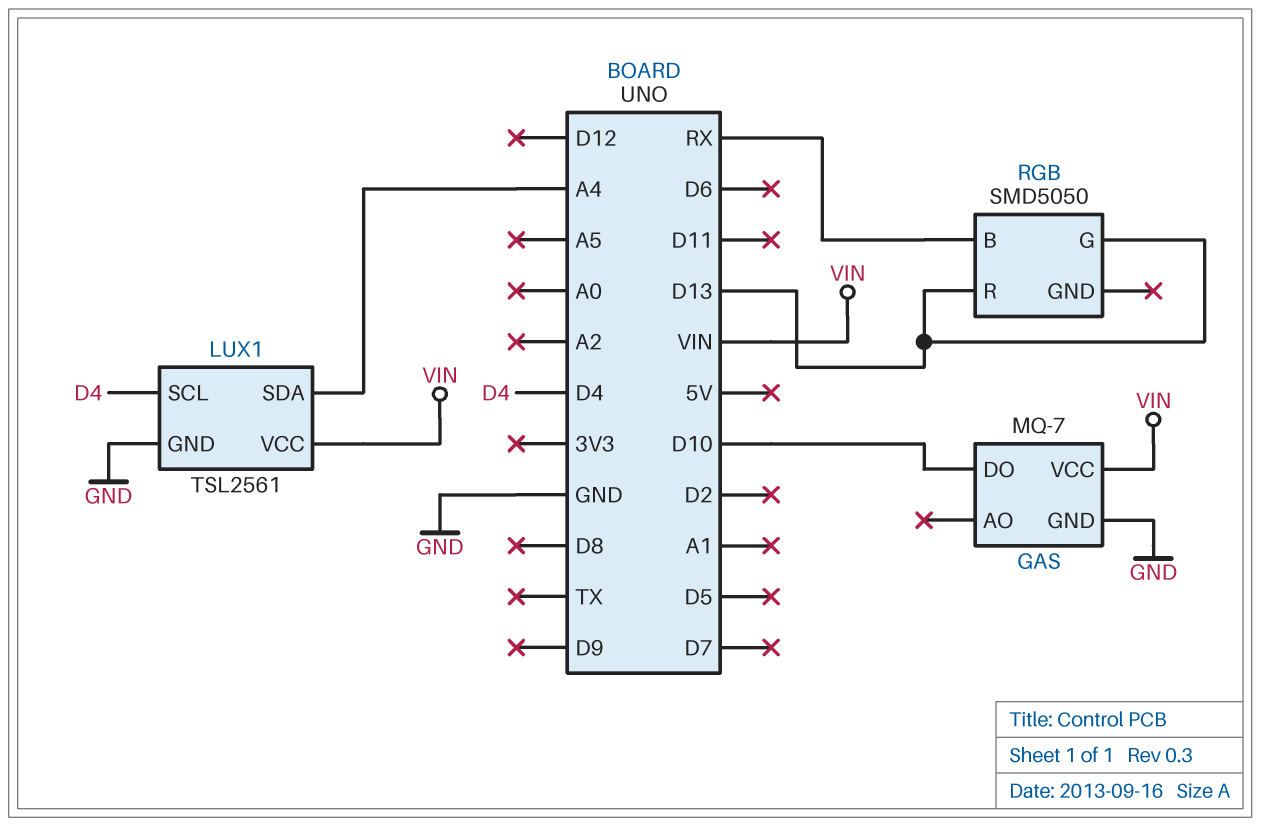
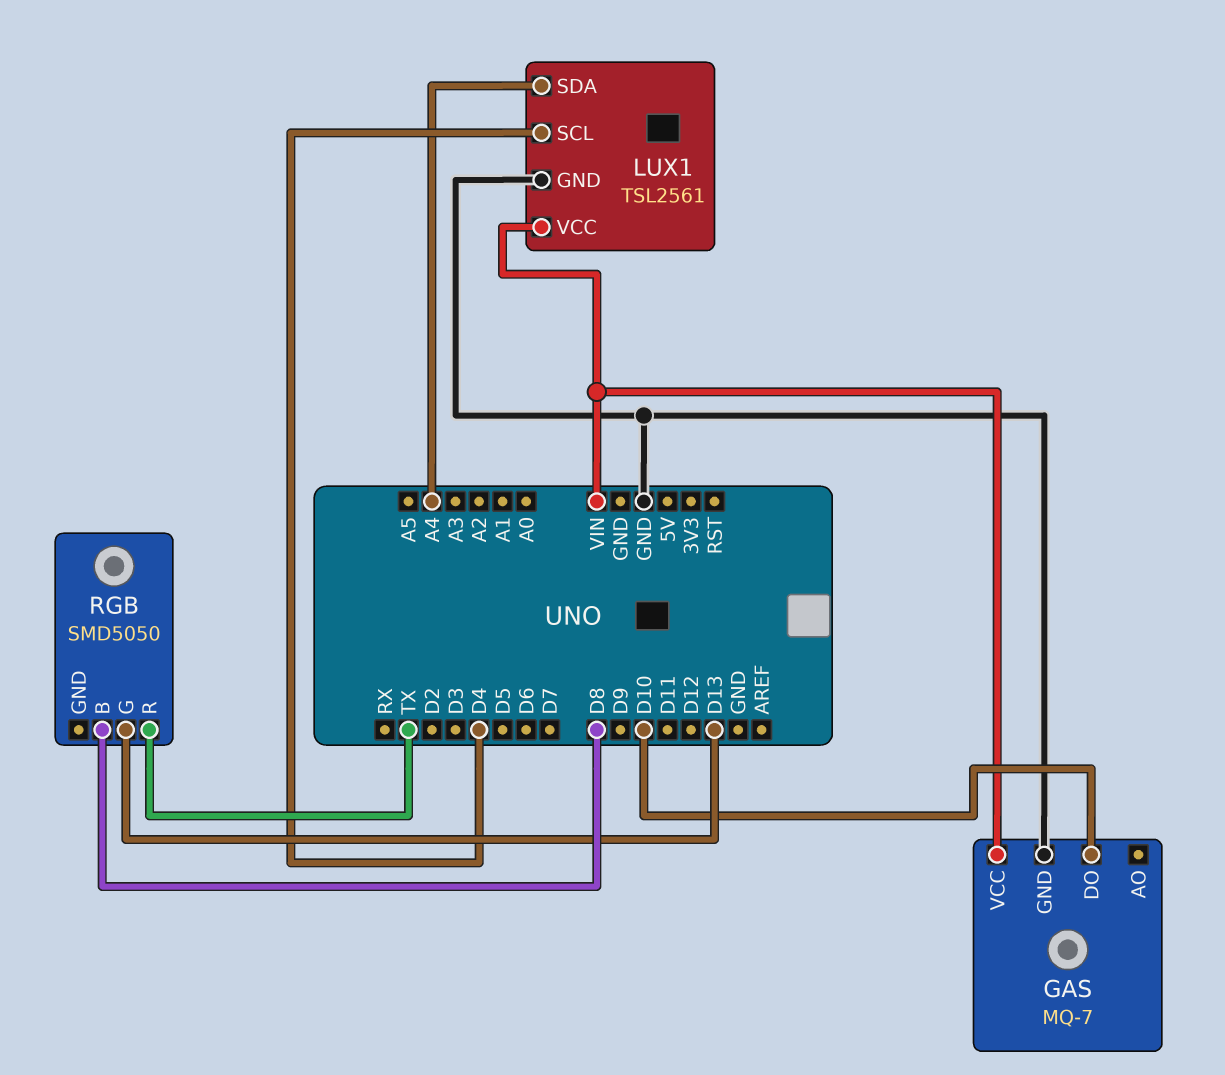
RGB pin B: RX -> D8
RGB pin R: D13 -> TX

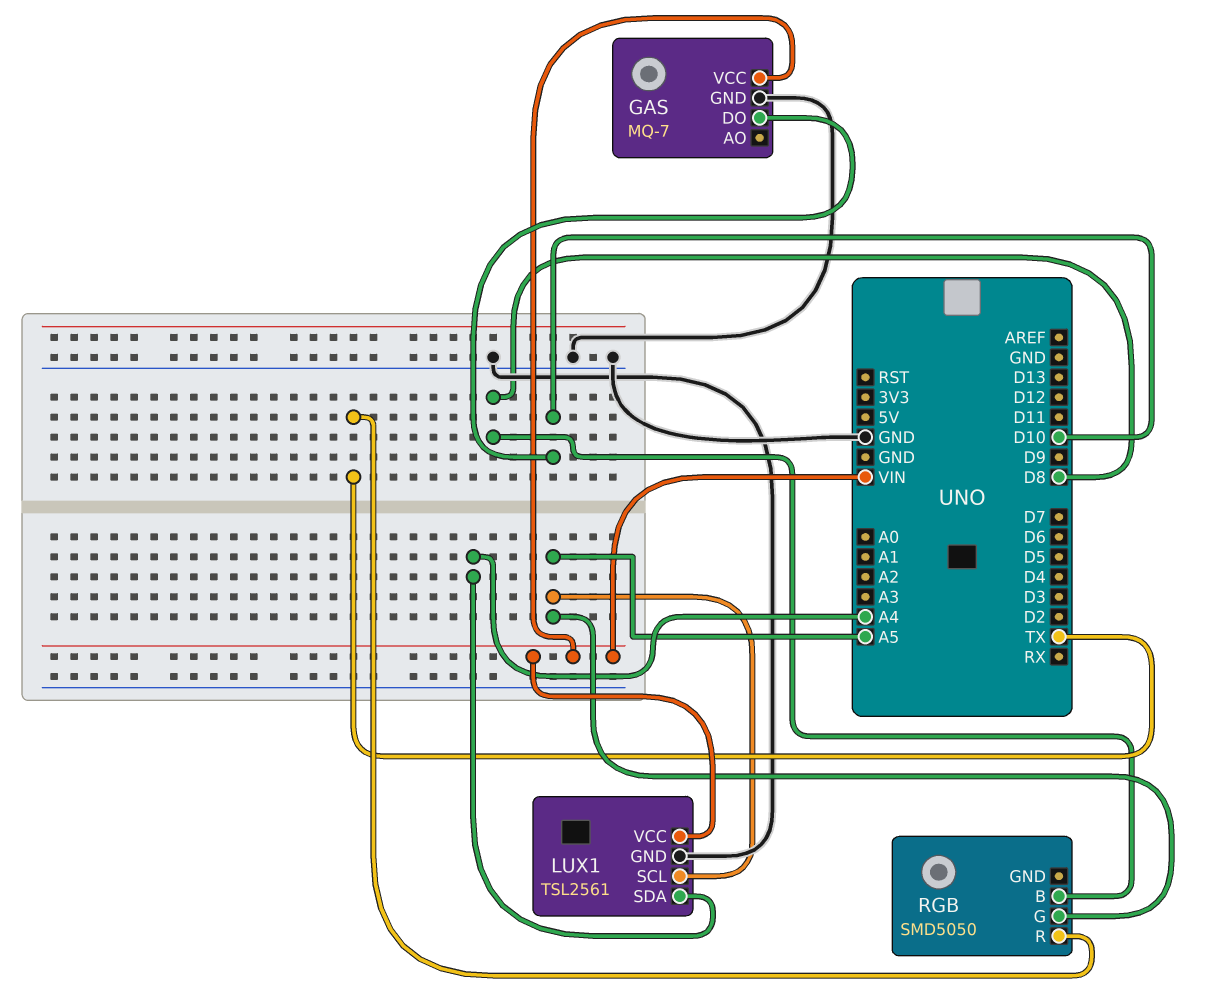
LUX1 pin SCL: D4 -> A5
RGB pin G: D13 -> A5

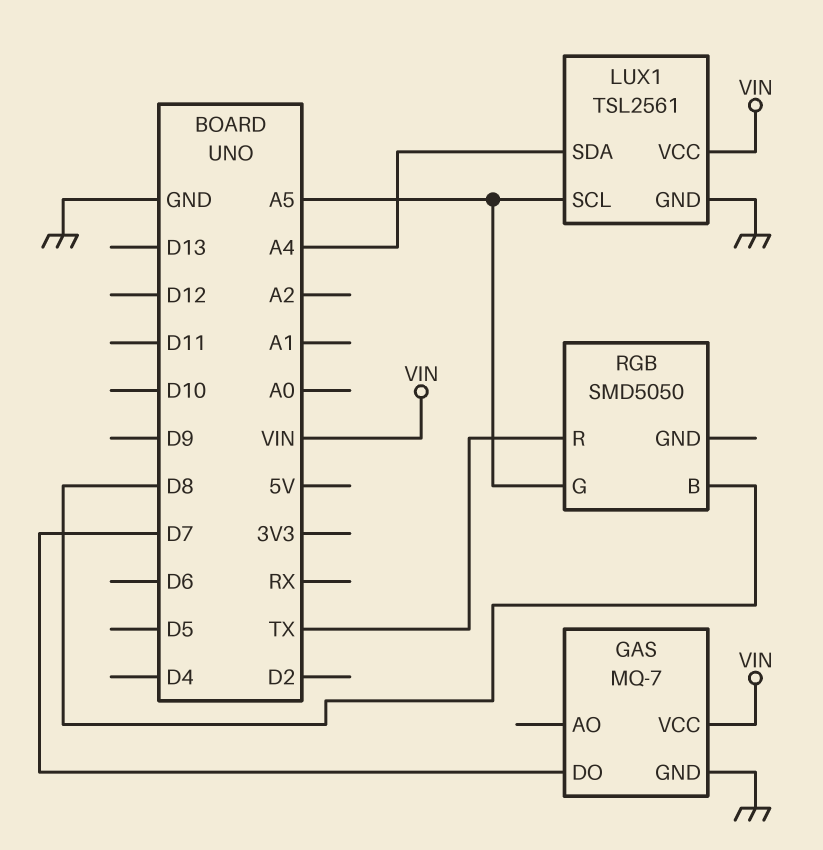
GAS pin DO: D10 -> D7

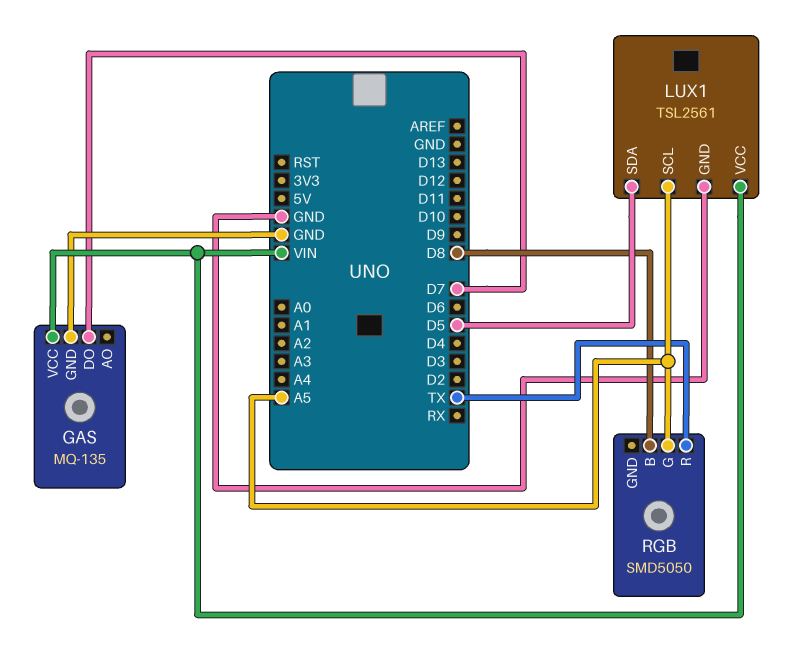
GAS: MQ-7 -> MQ-135
LUX1 pin SDA: A4 -> D5

